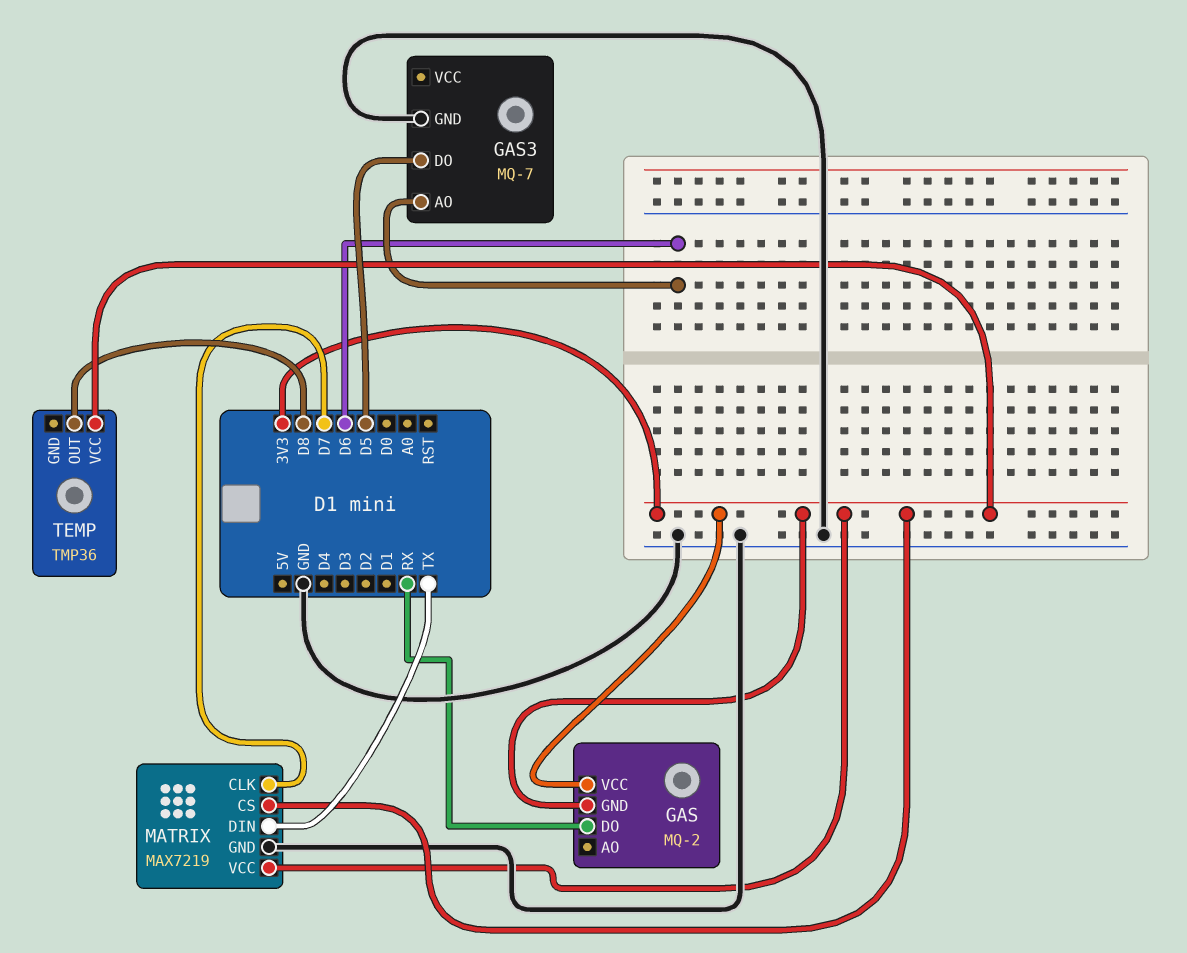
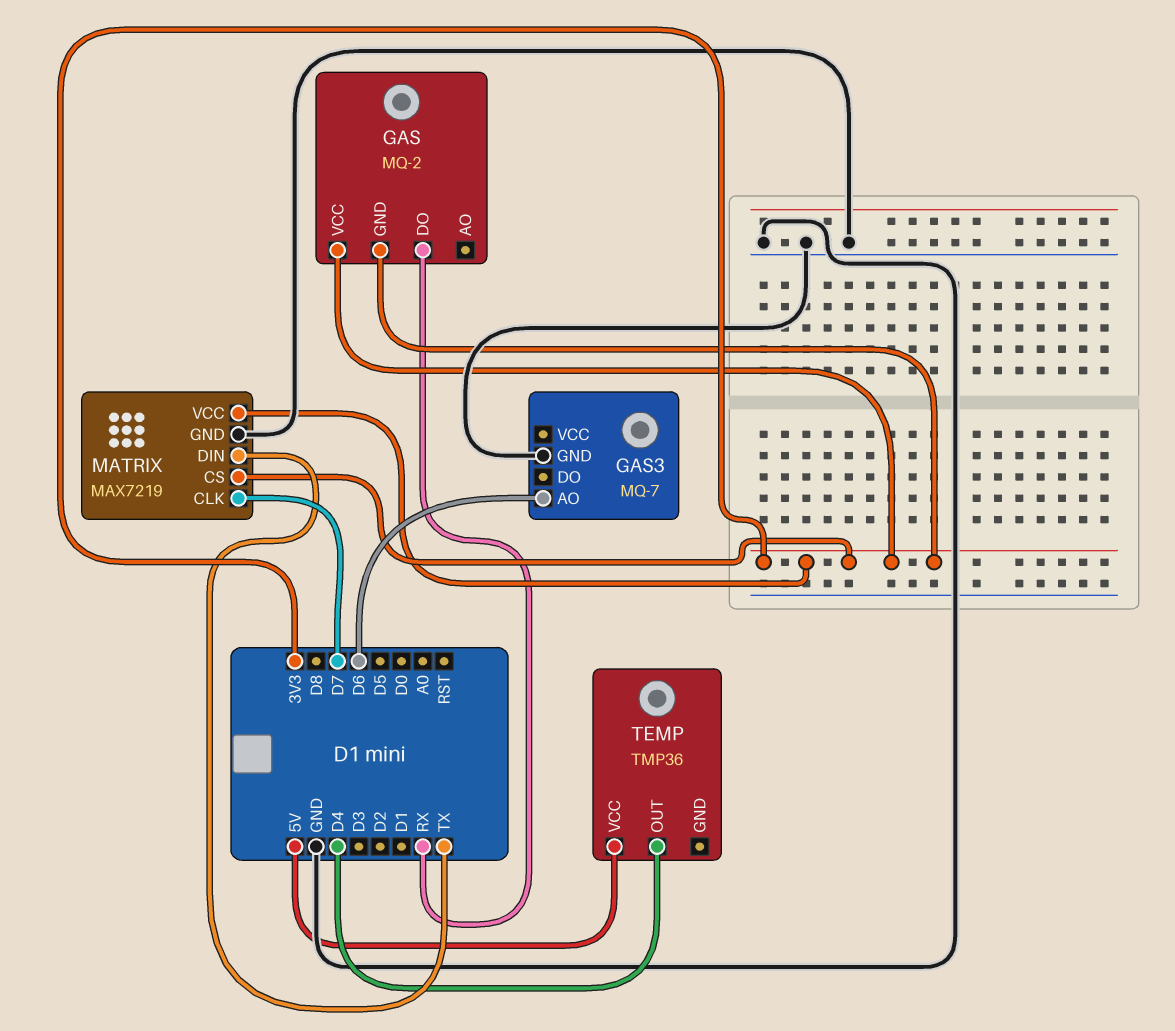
GAS3 pin DO: D5 -> none
TEMP pin OUT: D8 -> D4
TEMP pin VCC: 3V3 -> 5V

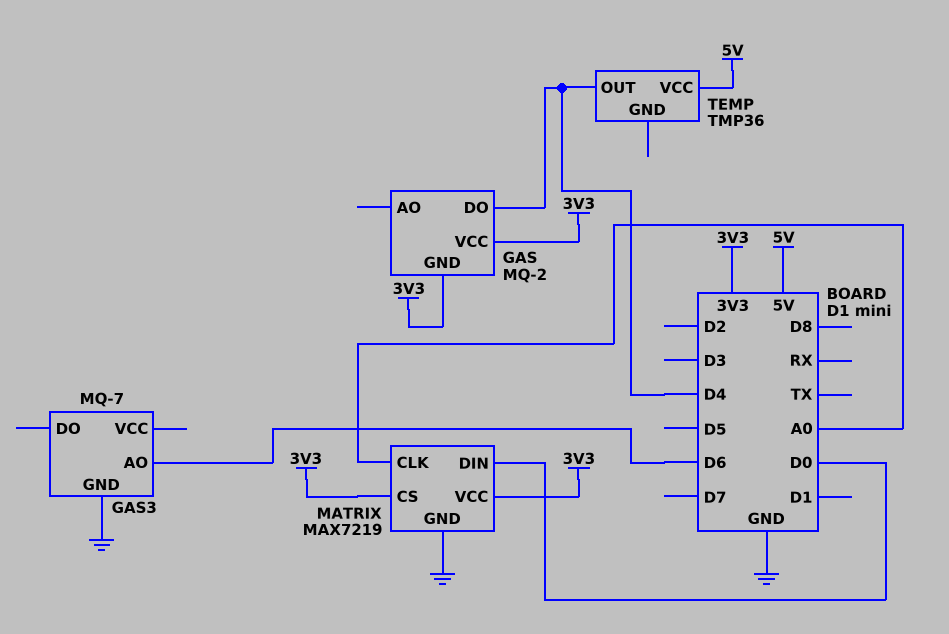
GAS pin DO: RX -> D4
MATRIX pin CLK: D7 -> A0
MATRIX pin DIN: TX -> D0

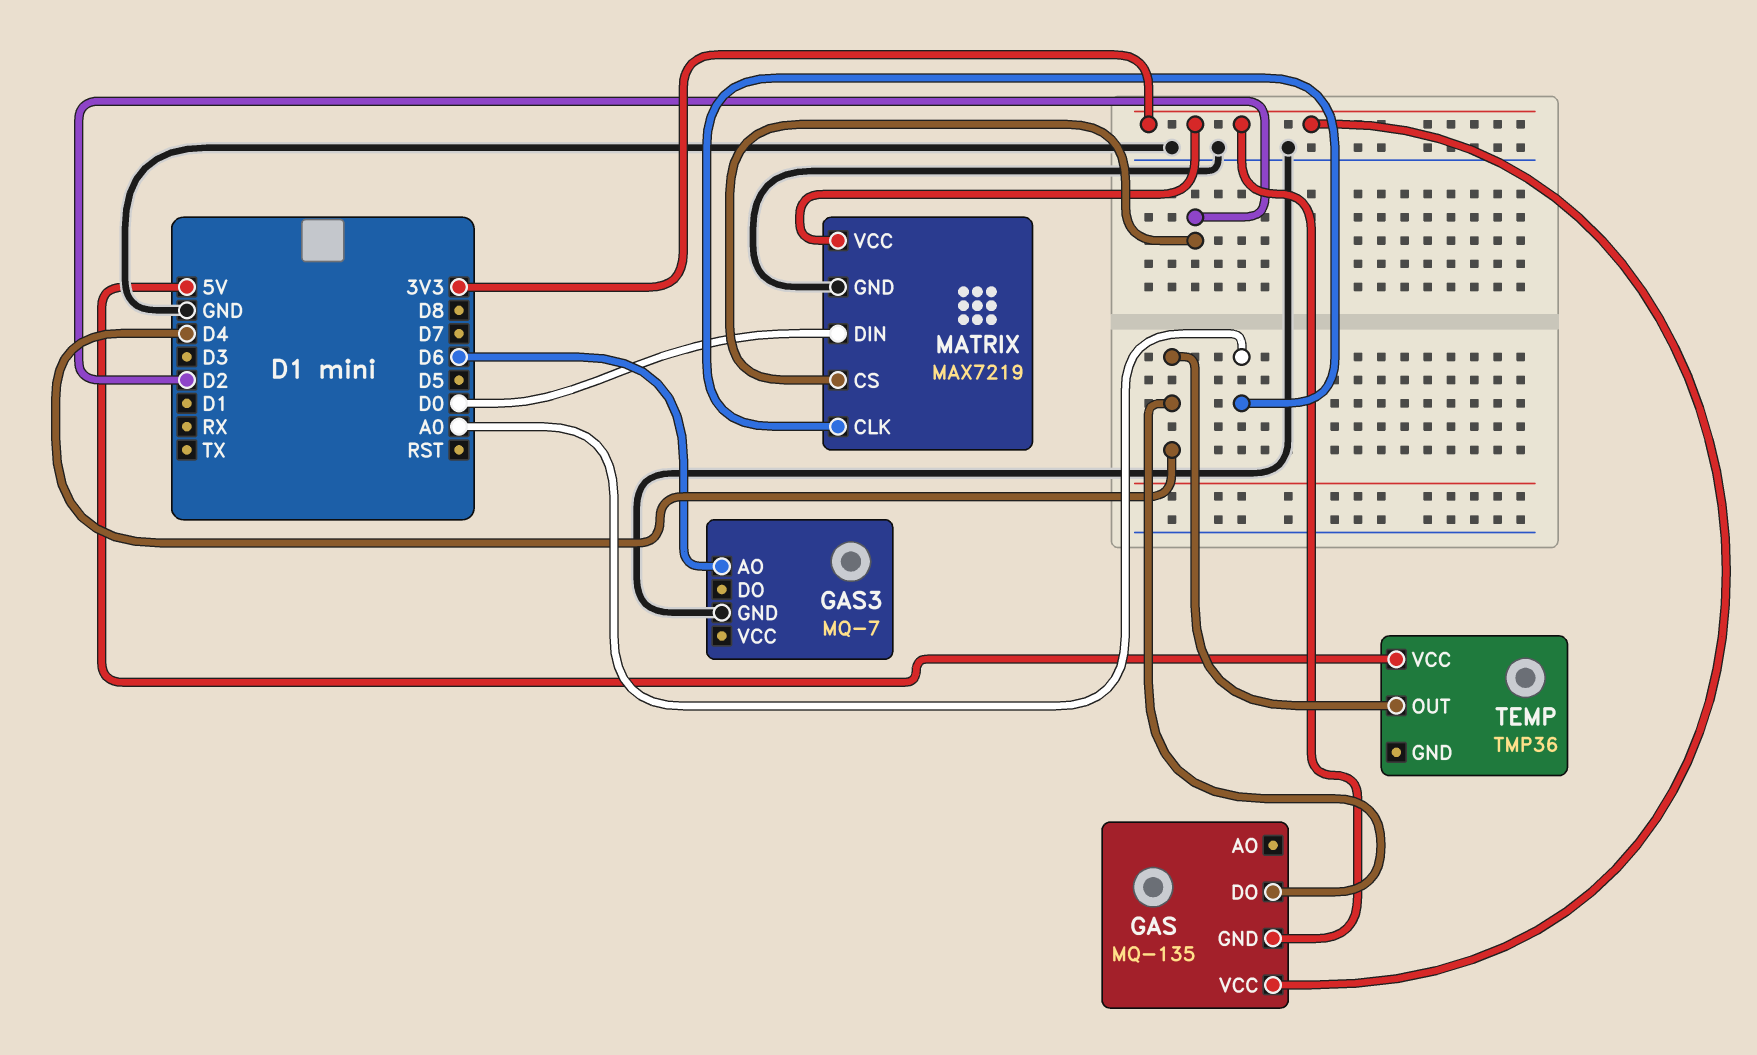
GAS: MQ-2 -> MQ-135
MATRIX pin CS: 3V3 -> D2

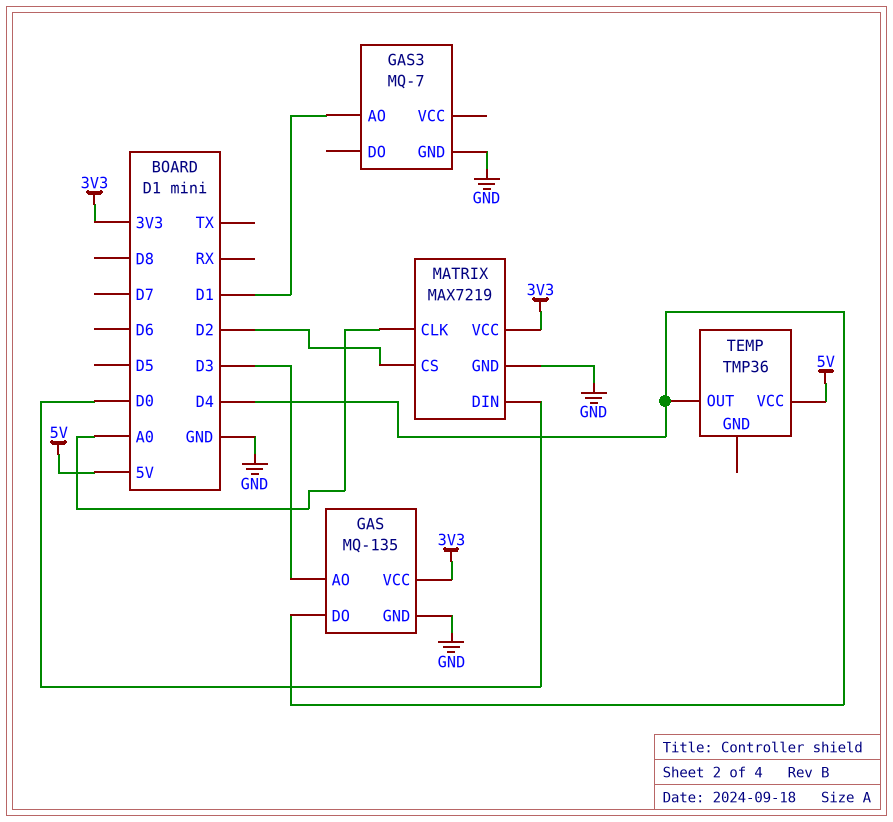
GAS pin AO: none -> D3
GAS pin GND: 3V3 -> GND
GAS3 pin AO: D6 -> D1

